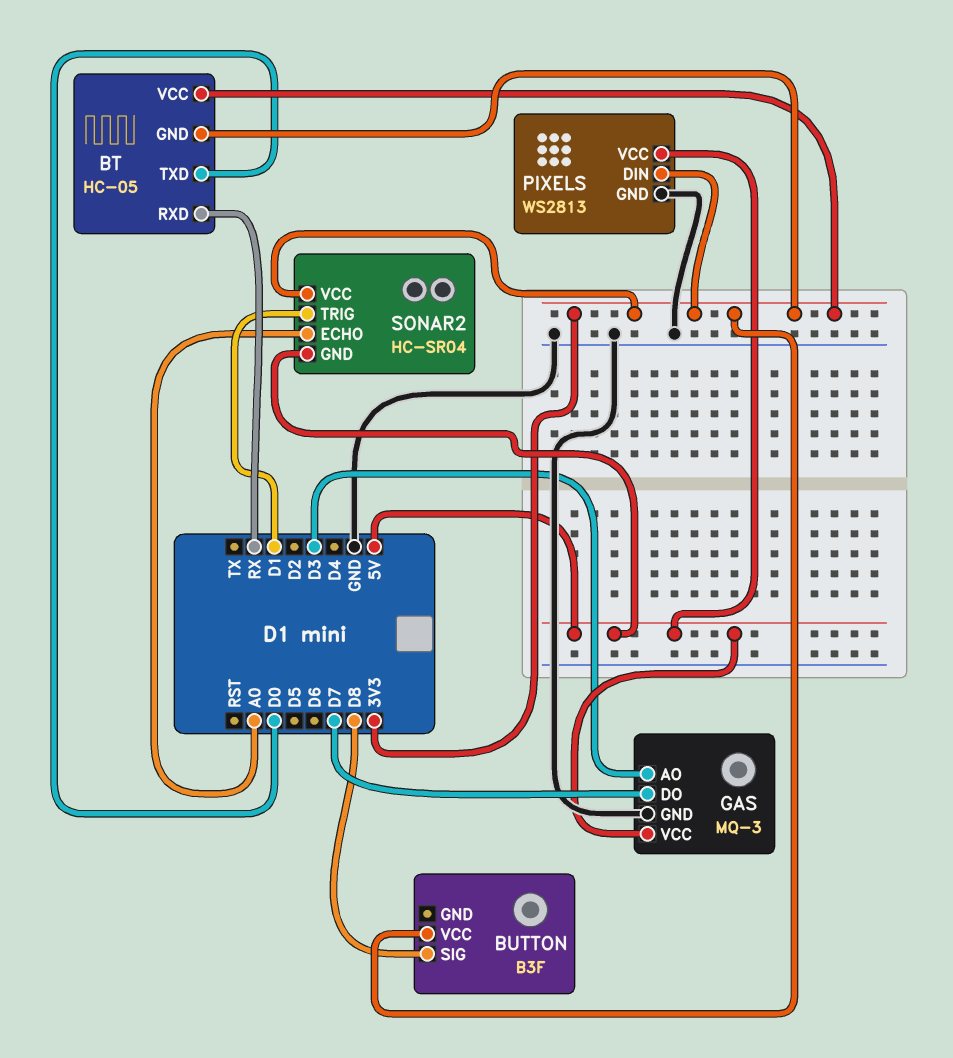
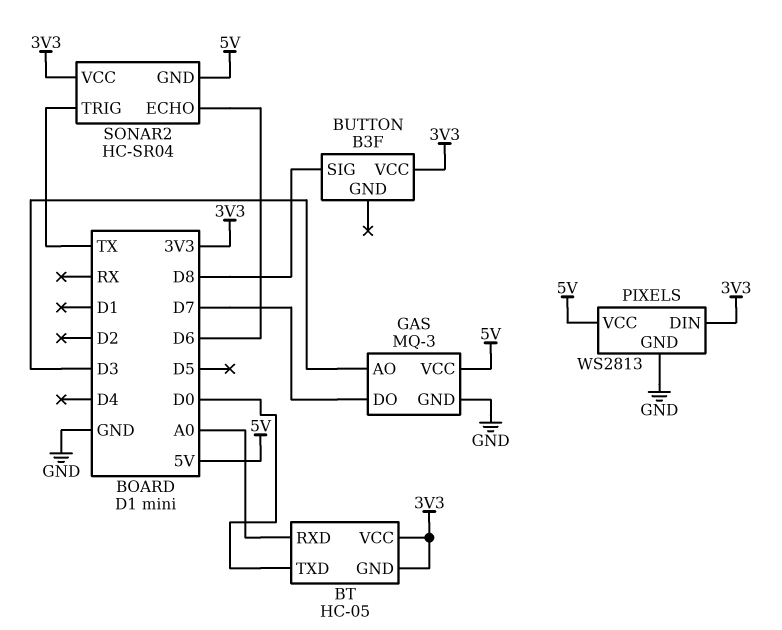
BT pin RXD: RX -> A0
SONAR2 pin ECHO: A0 -> D6
SONAR2 pin TRIG: D1 -> TX

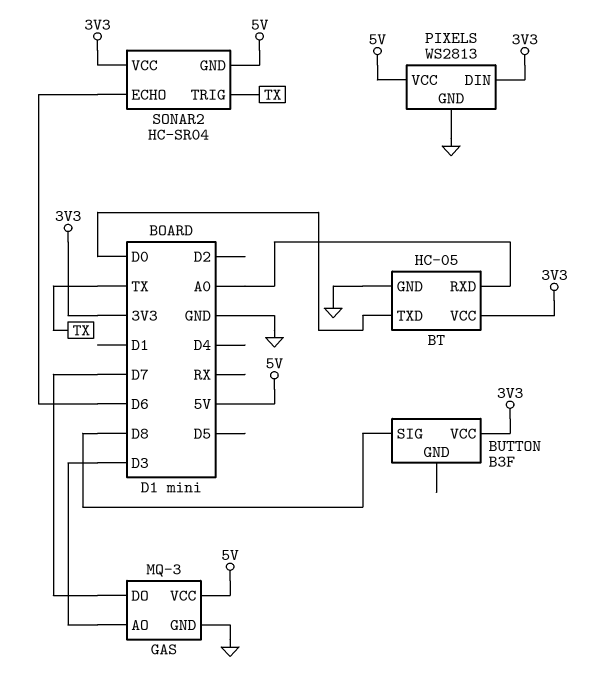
BT pin GND: 3V3 -> GND

